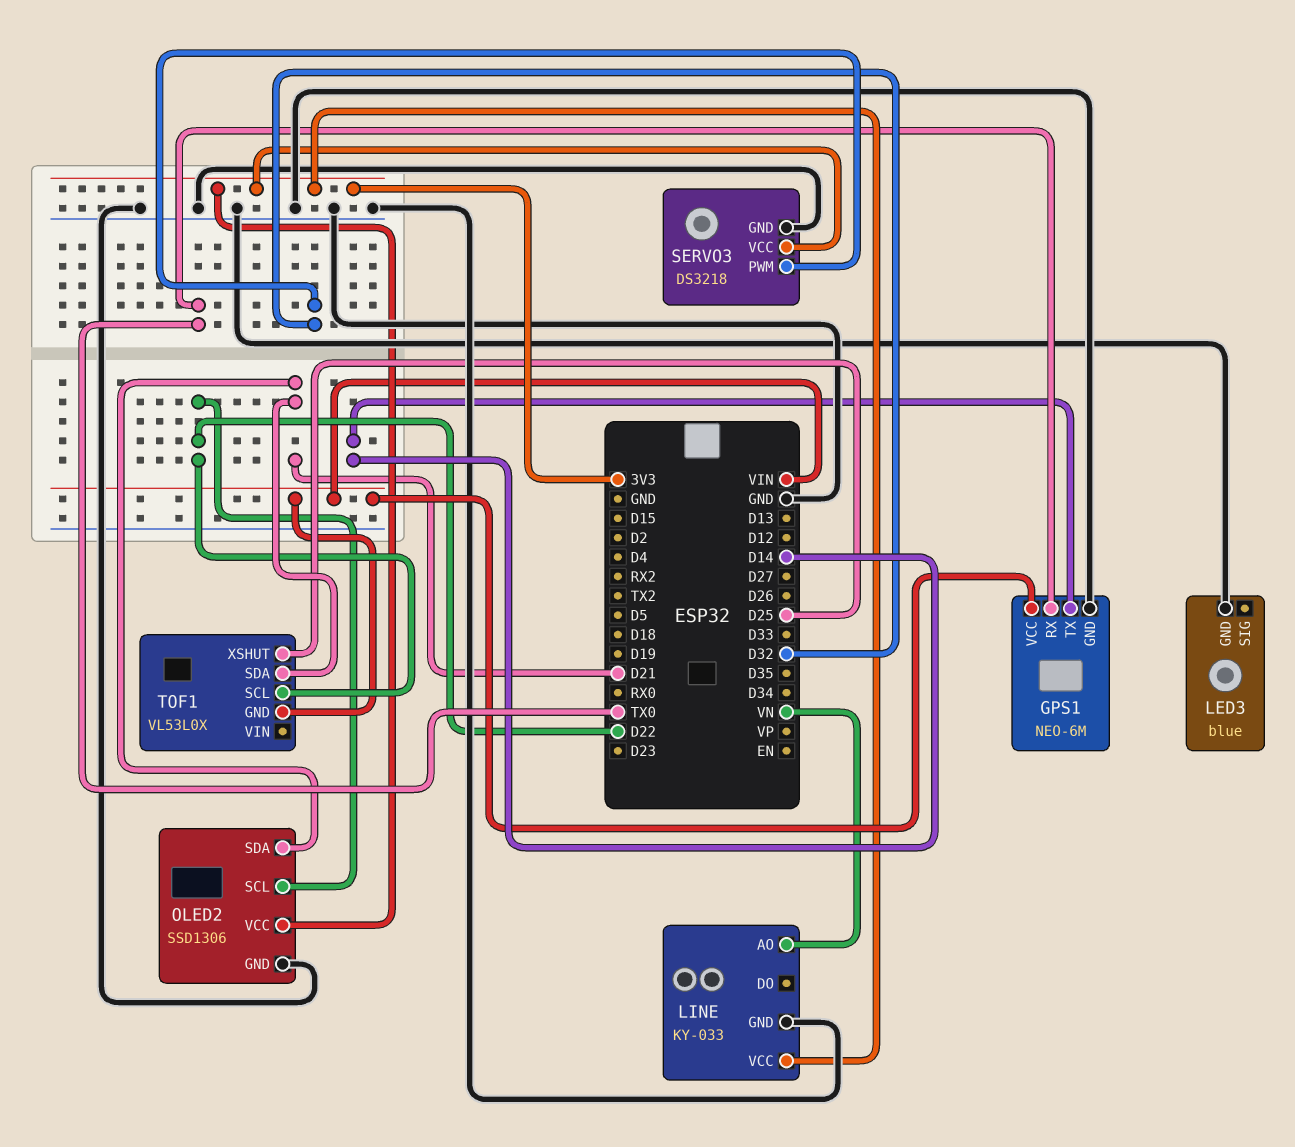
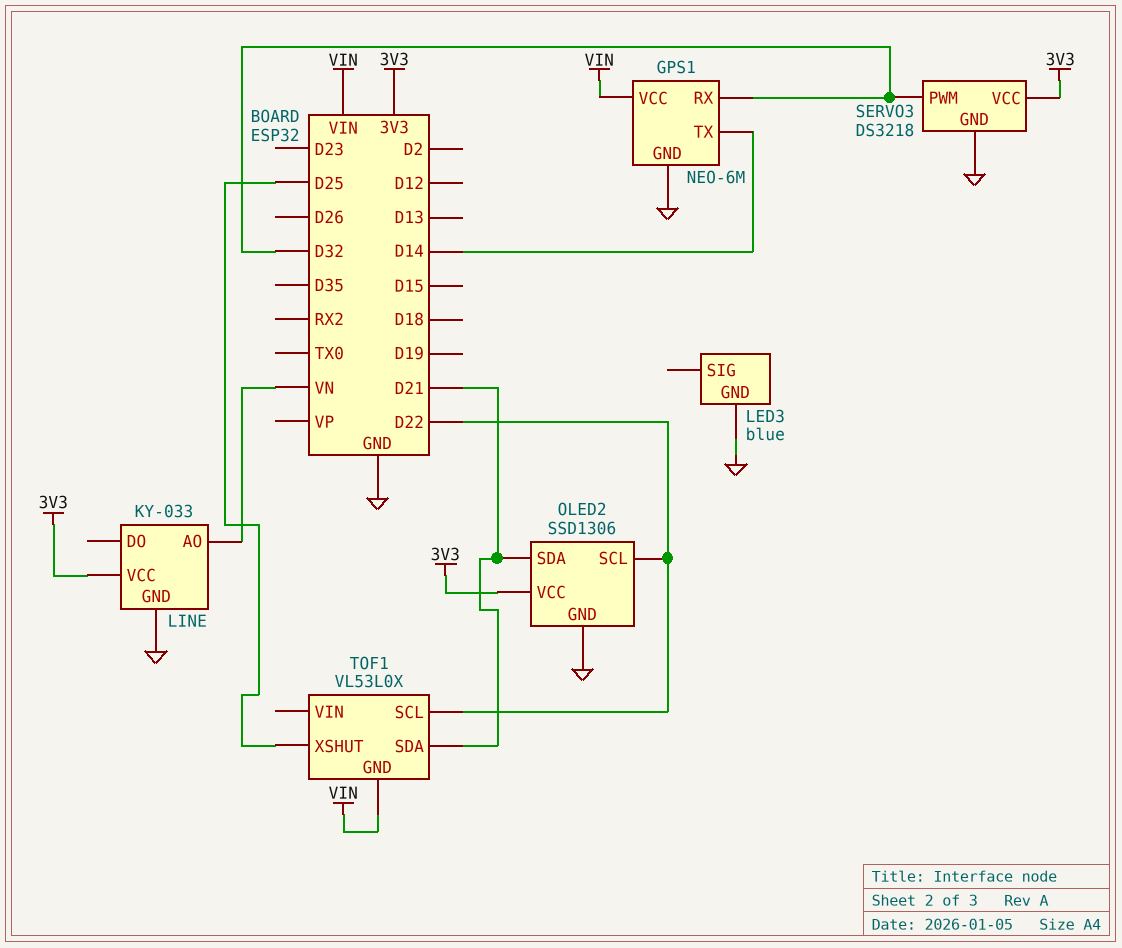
GPS1 pin RX: TX0 -> D32

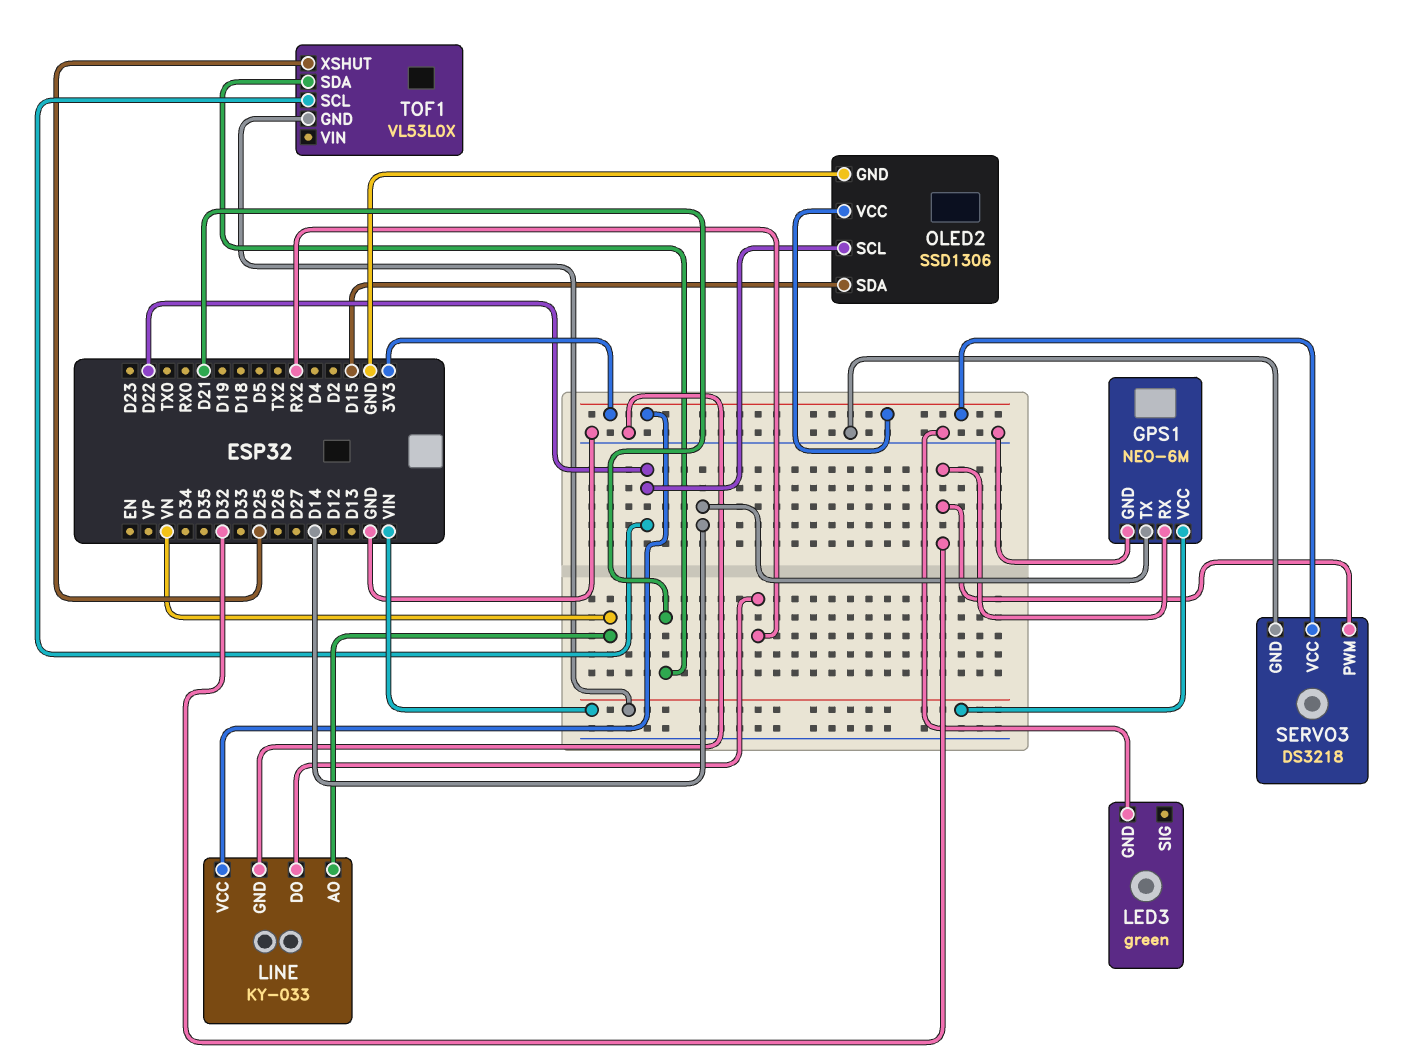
LED3: blue -> green
LINE pin DO: none -> RX2
OLED2 pin SDA: D21 -> D15

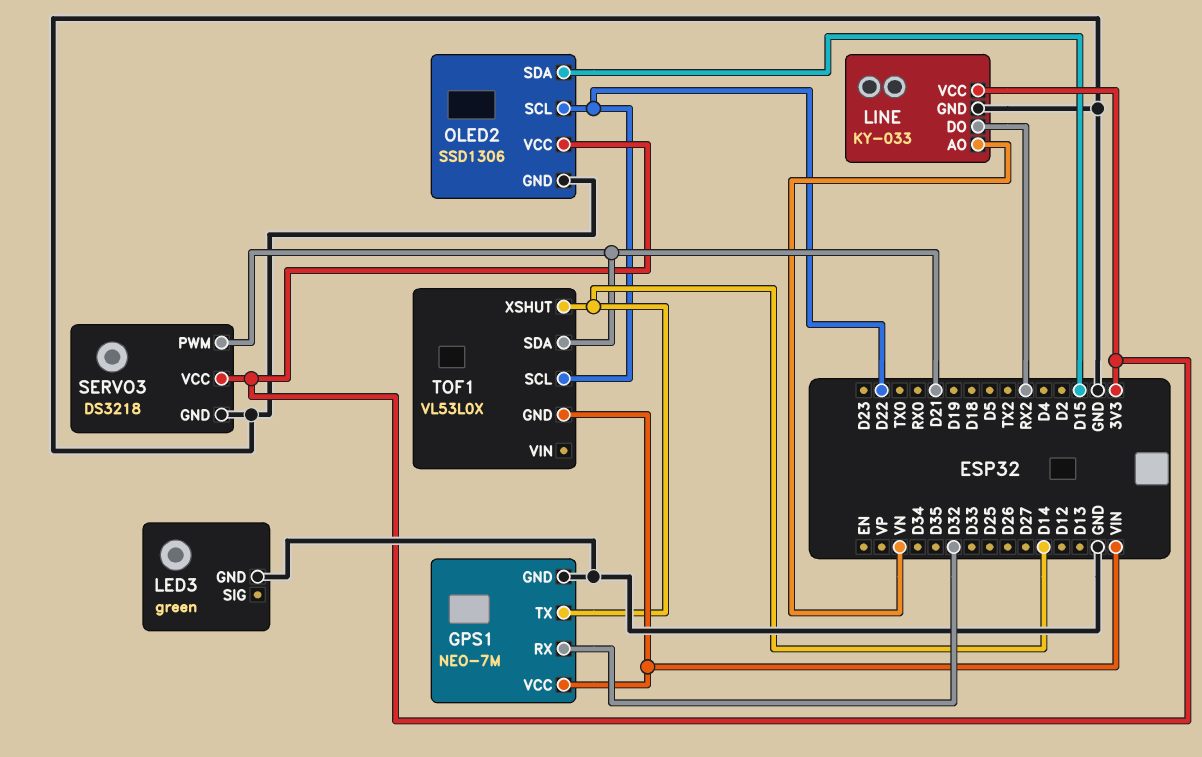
GPS1: NEO-6M -> NEO-7M
SERVO3 pin PWM: D32 -> D21
TOF1 pin XSHUT: D25 -> D14

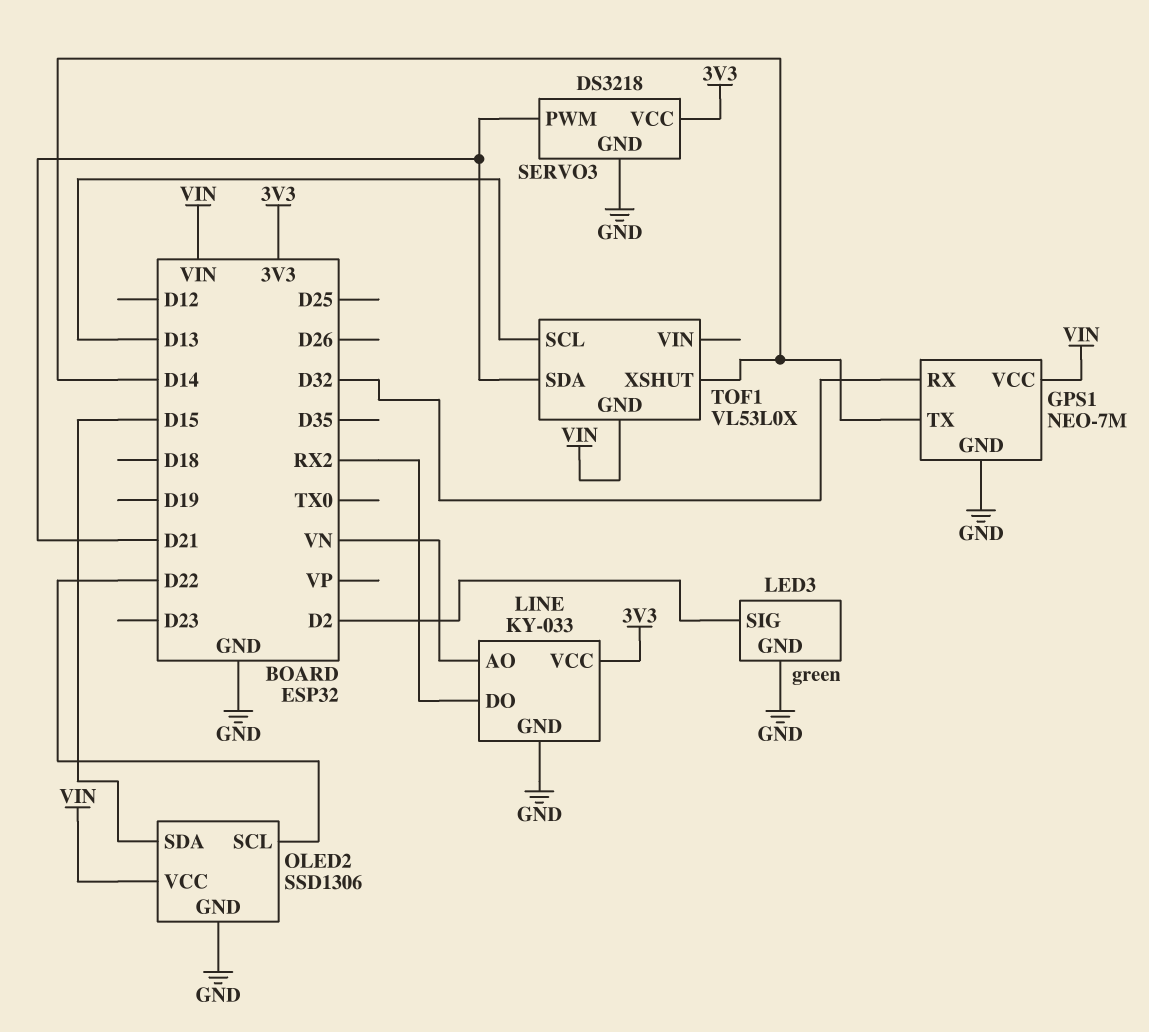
LED3 pin SIG: none -> D2
OLED2 pin VCC: 3V3 -> VIN
TOF1 pin SCL: D22 -> D13

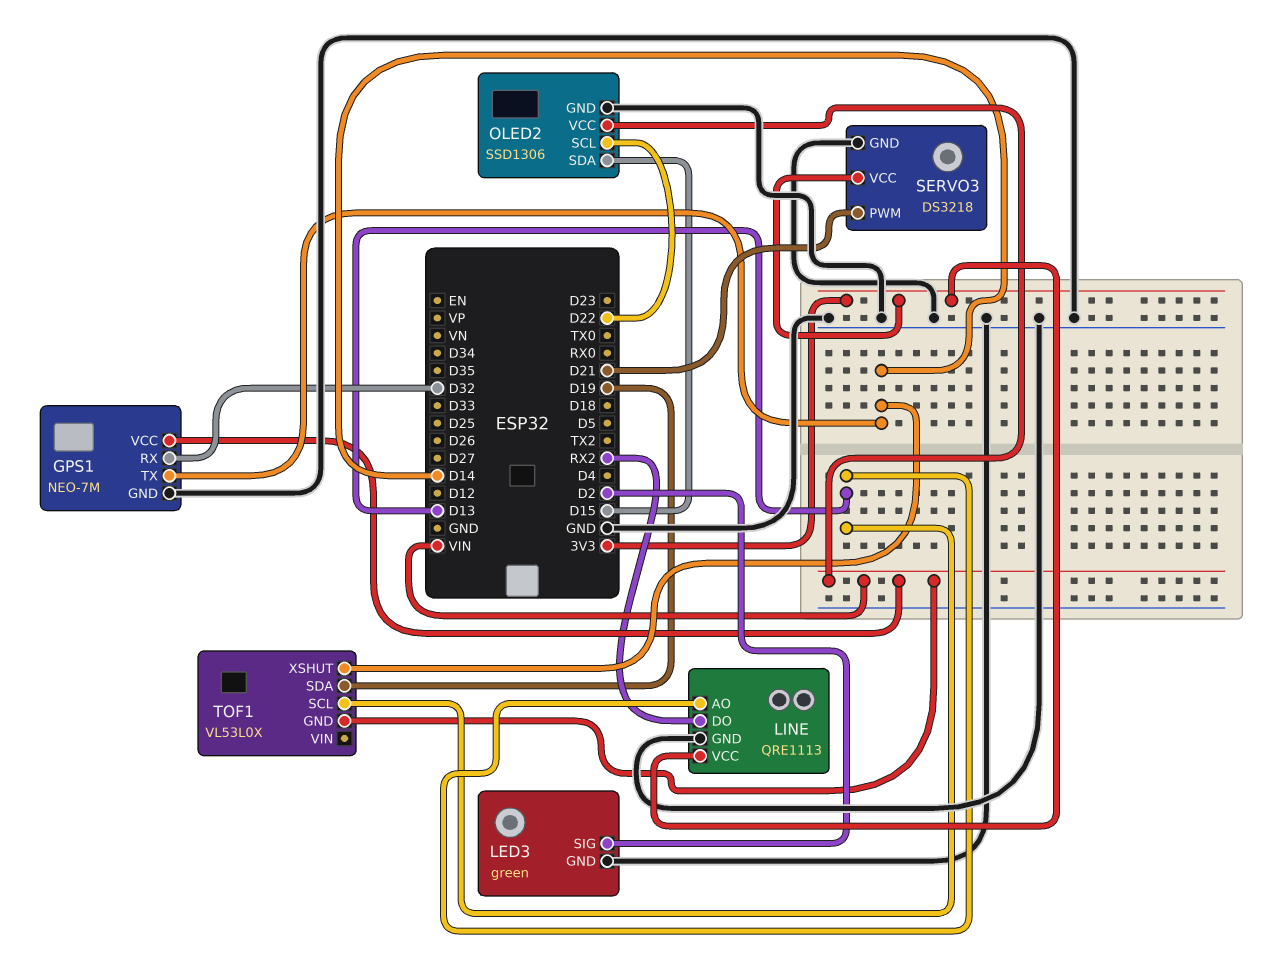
LINE: KY-033 -> QRE1113
LINE pin AO: VN -> D13
TOF1 pin SDA: D21 -> D19

